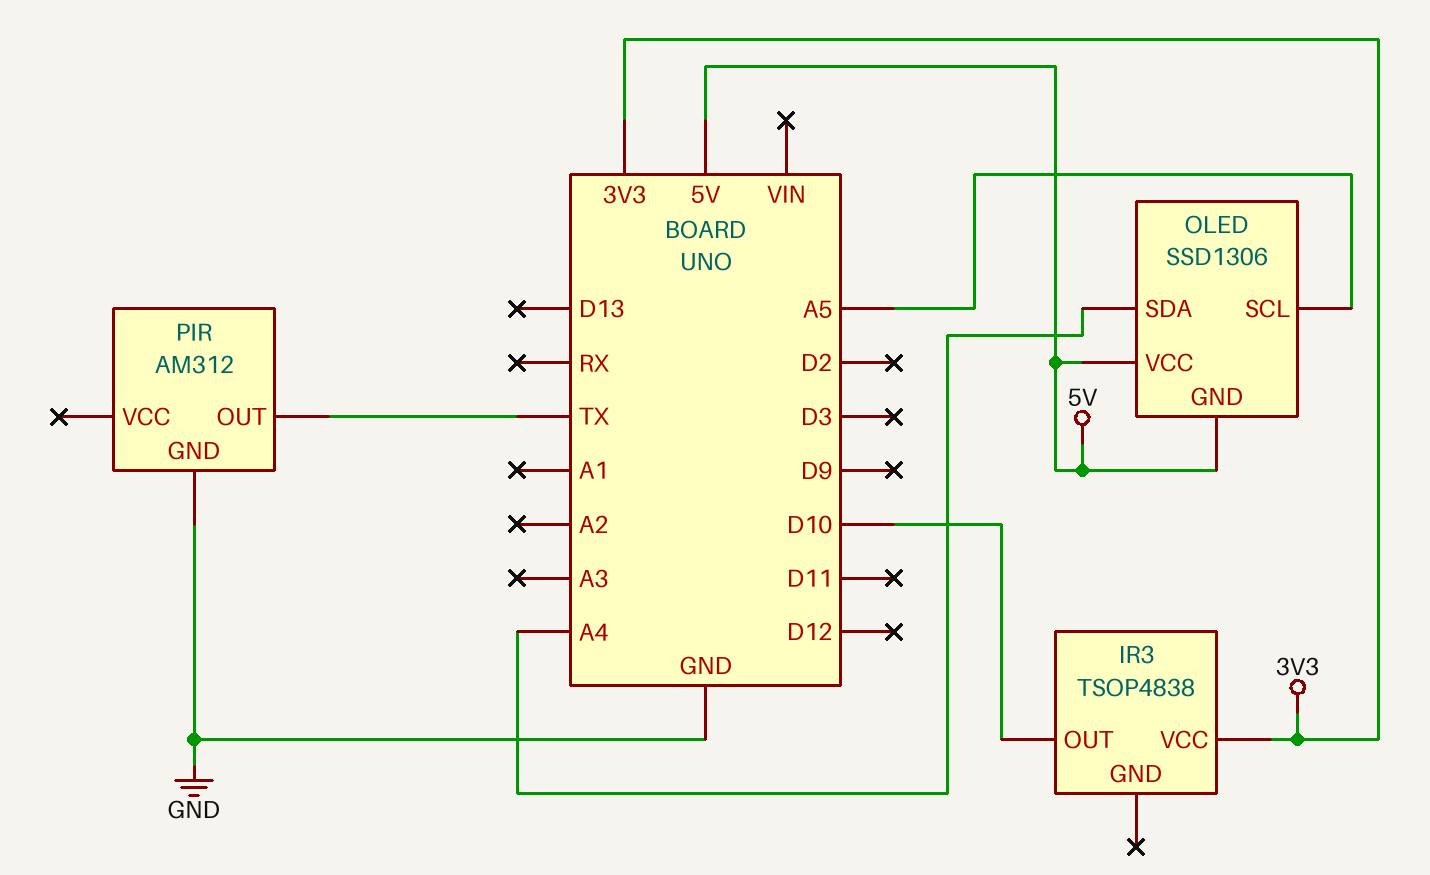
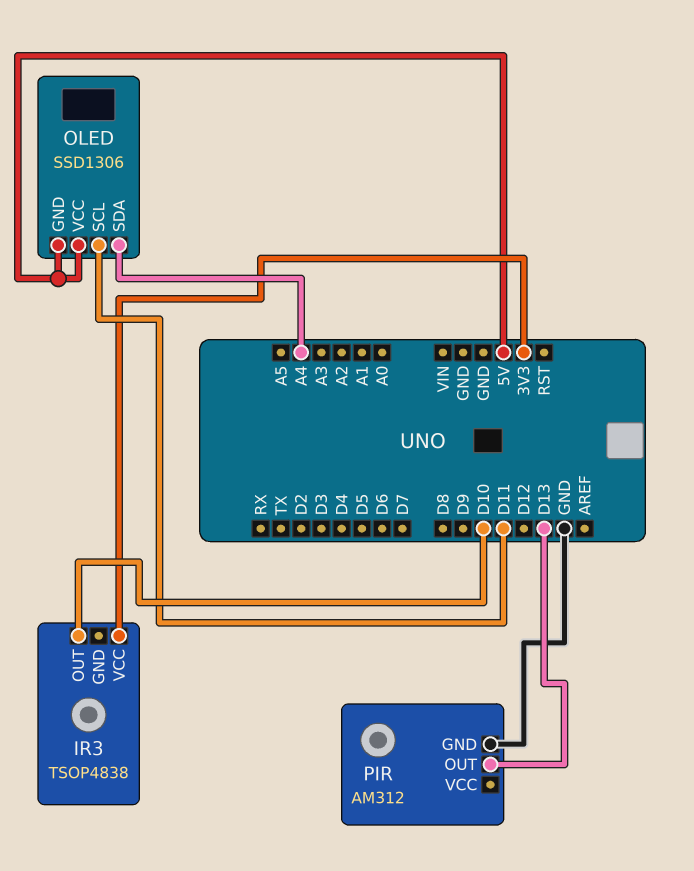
OLED pin SCL: A5 -> D11
PIR pin OUT: TX -> D13

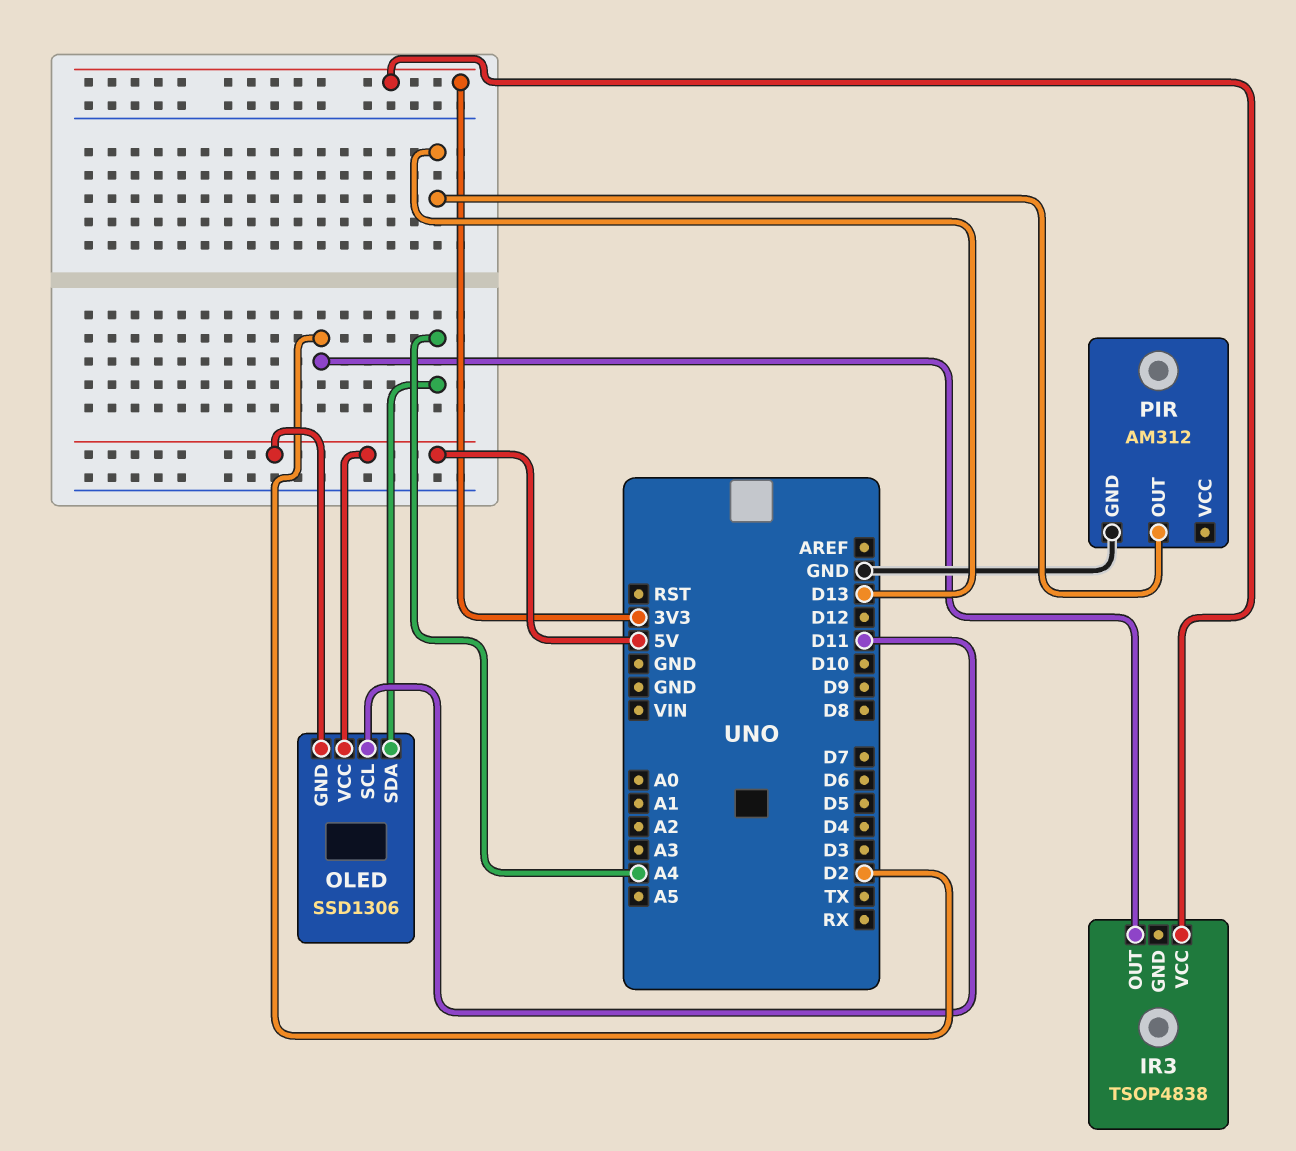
IR3 pin OUT: D10 -> D2

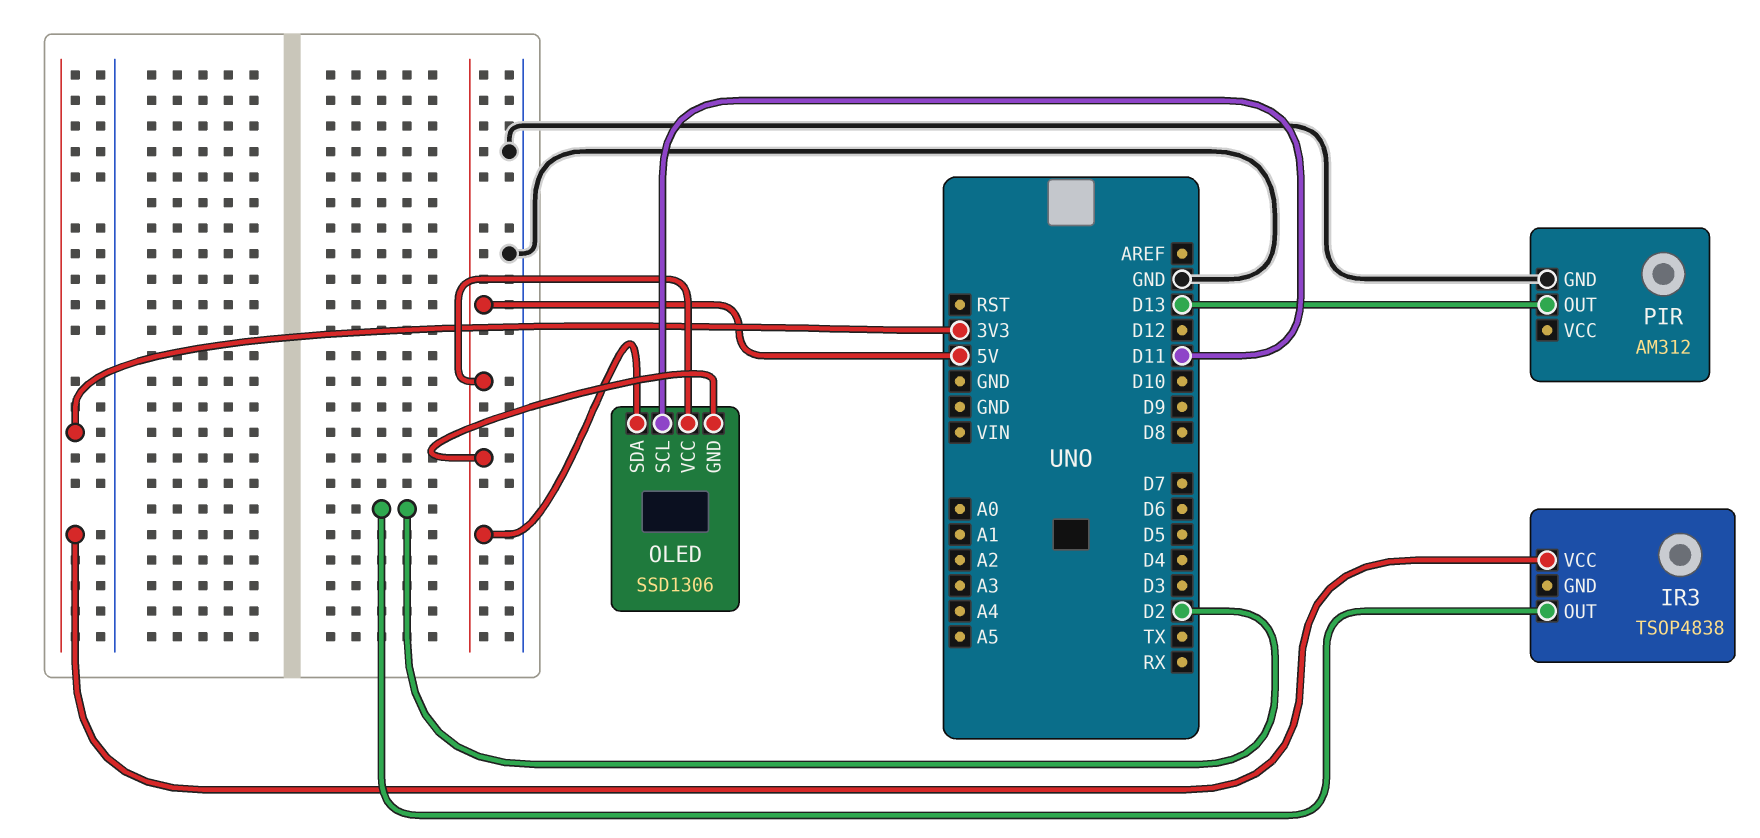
OLED pin SDA: A4 -> 5V

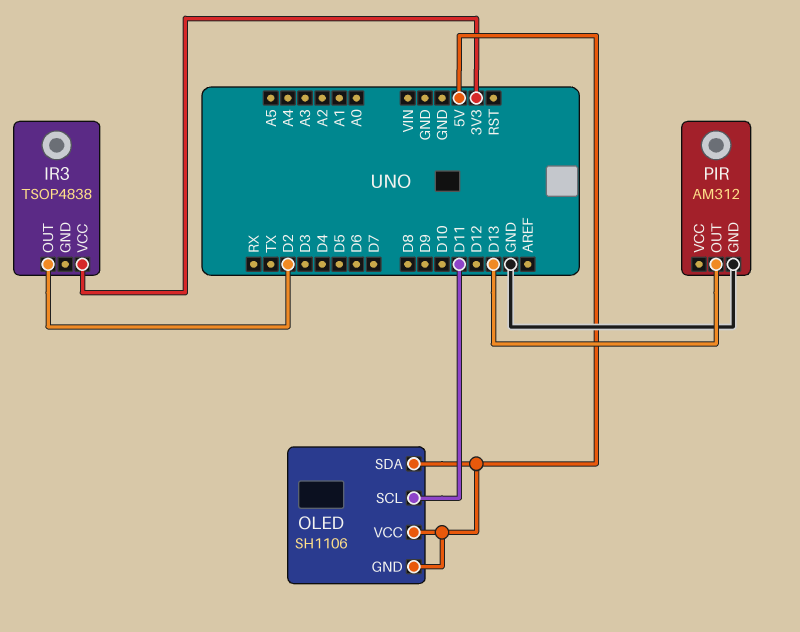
OLED: SSD1306 -> SH1106

